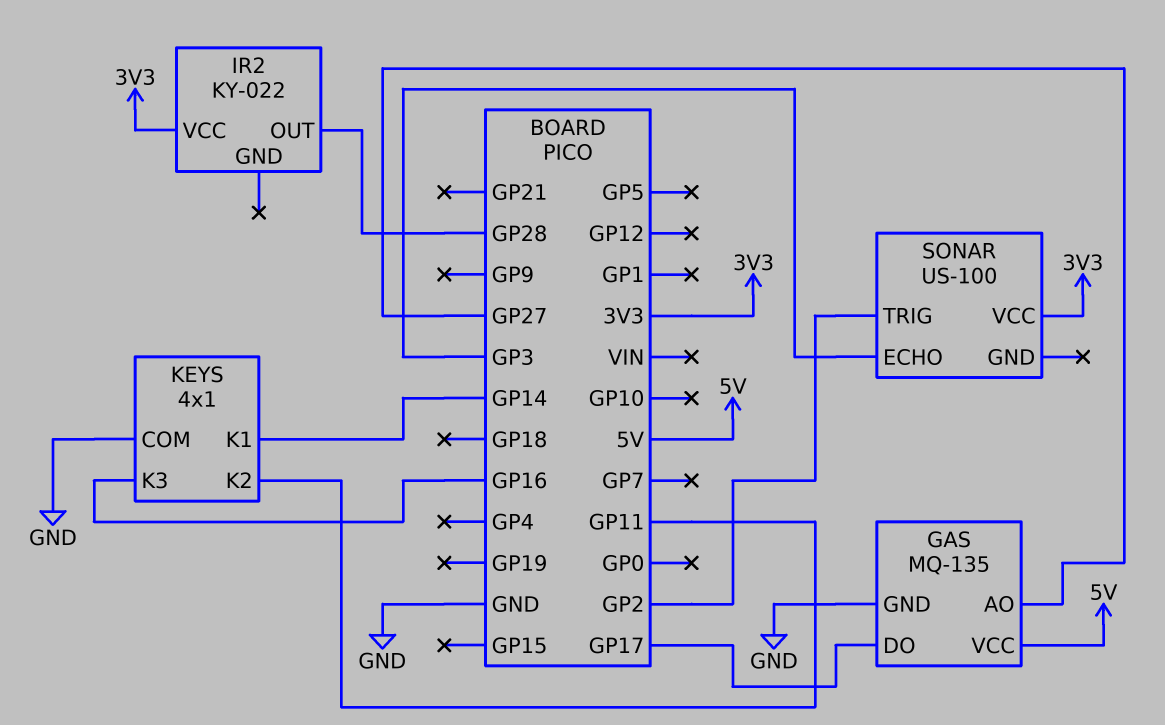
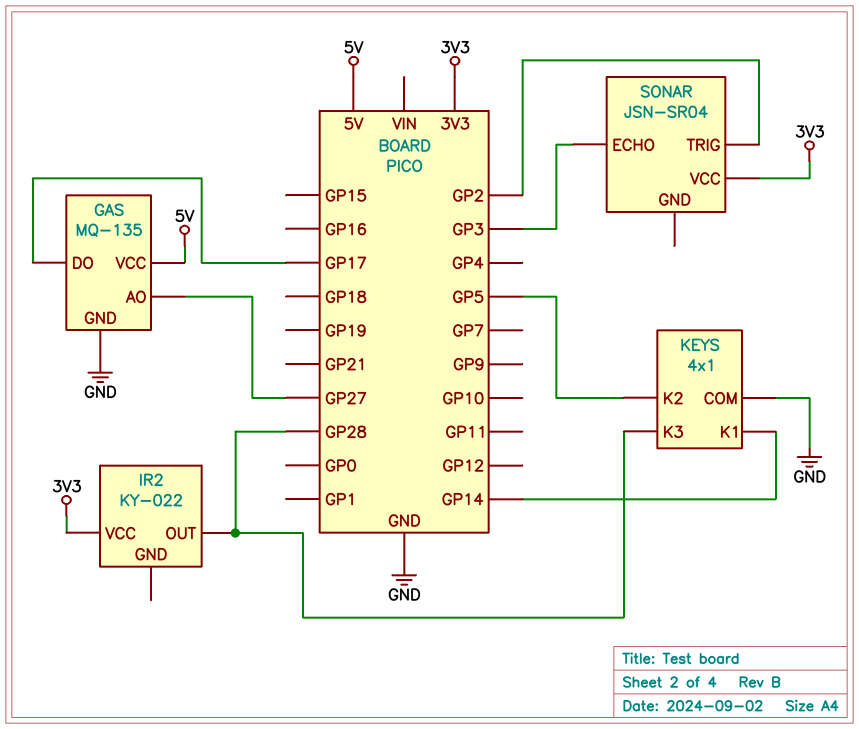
KEYS pin K2: GP11 -> GP5
KEYS pin K3: GP16 -> GP28
SONAR: US-100 -> JSN-SR04

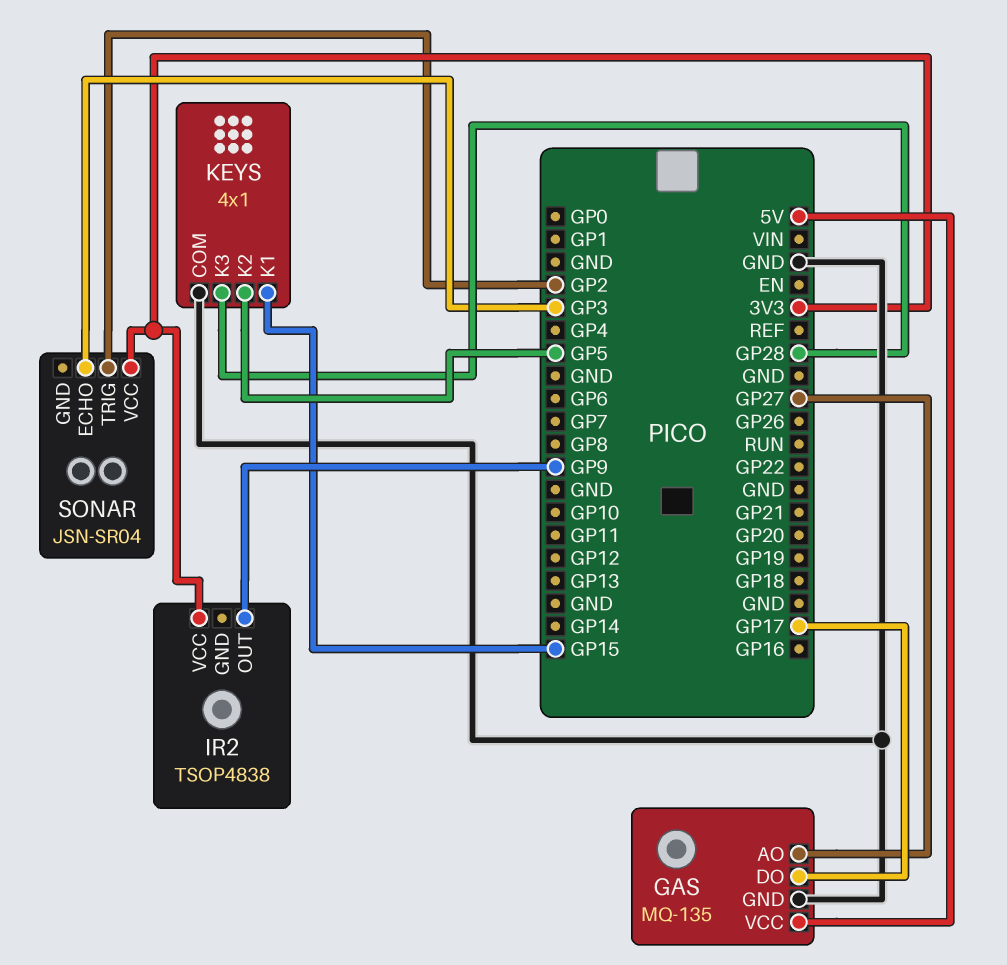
IR2: KY-022 -> TSOP4838
IR2 pin OUT: GP28 -> GP9
KEYS pin K1: GP14 -> GP15

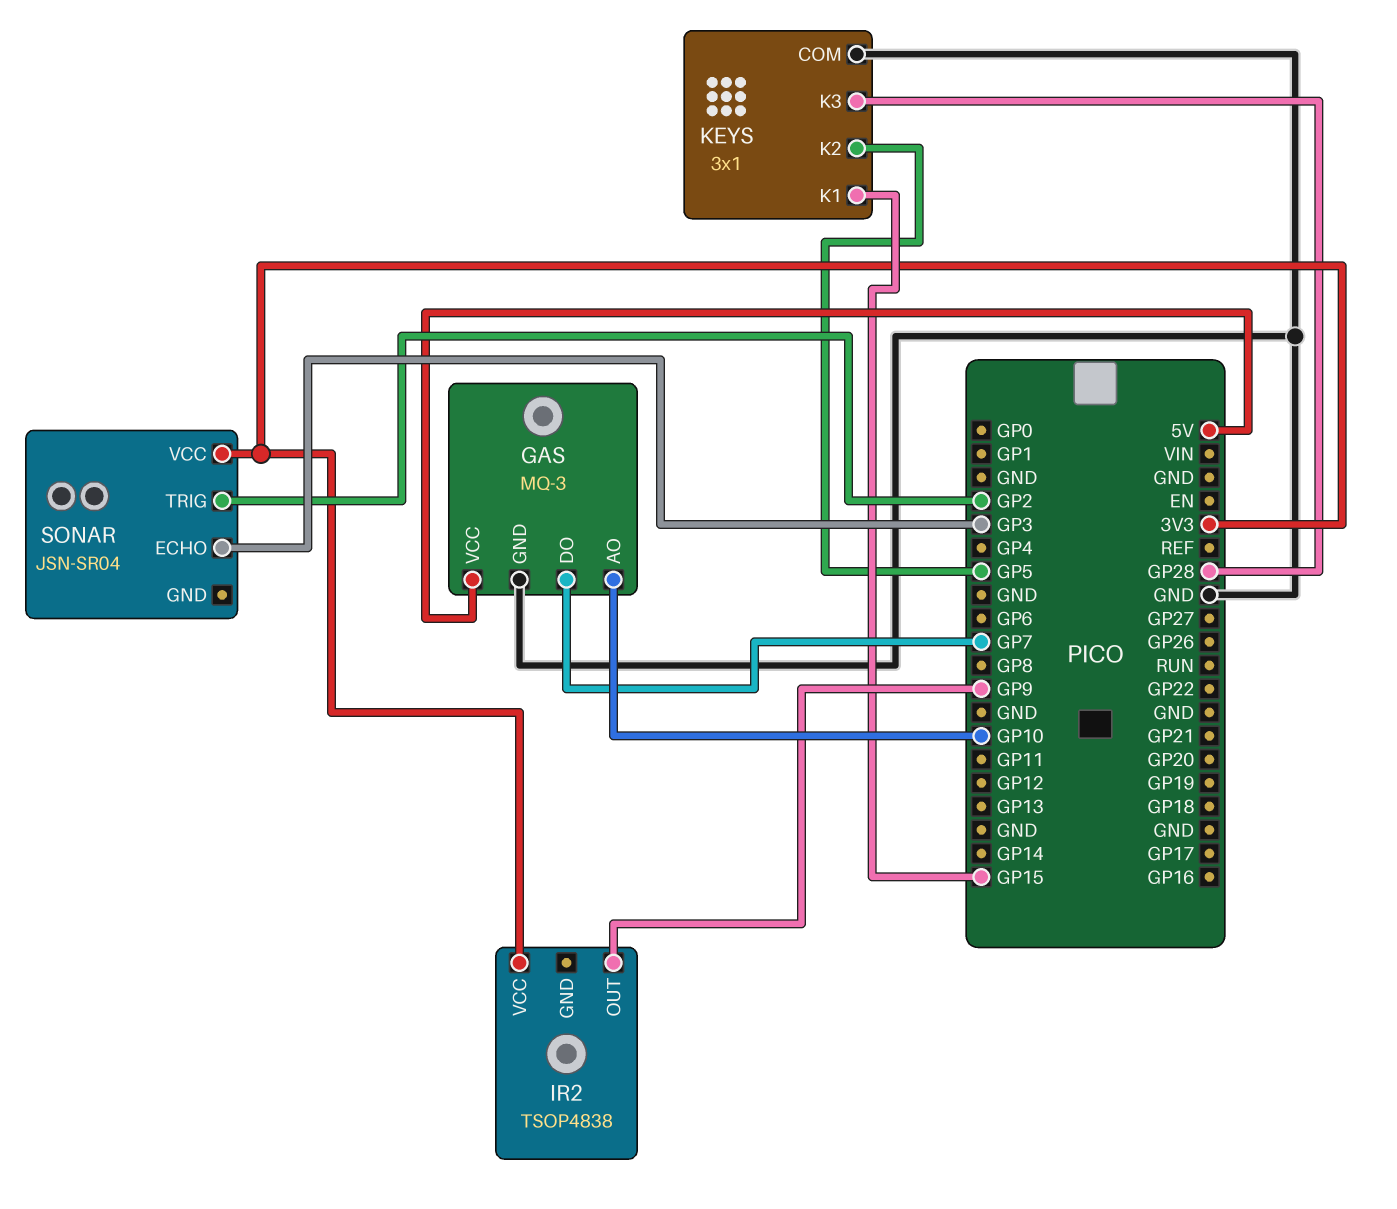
GAS: MQ-135 -> MQ-3
GAS pin AO: GP27 -> GP10
GAS pin DO: GP17 -> GP7
KEYS: 4x1 -> 3x1

